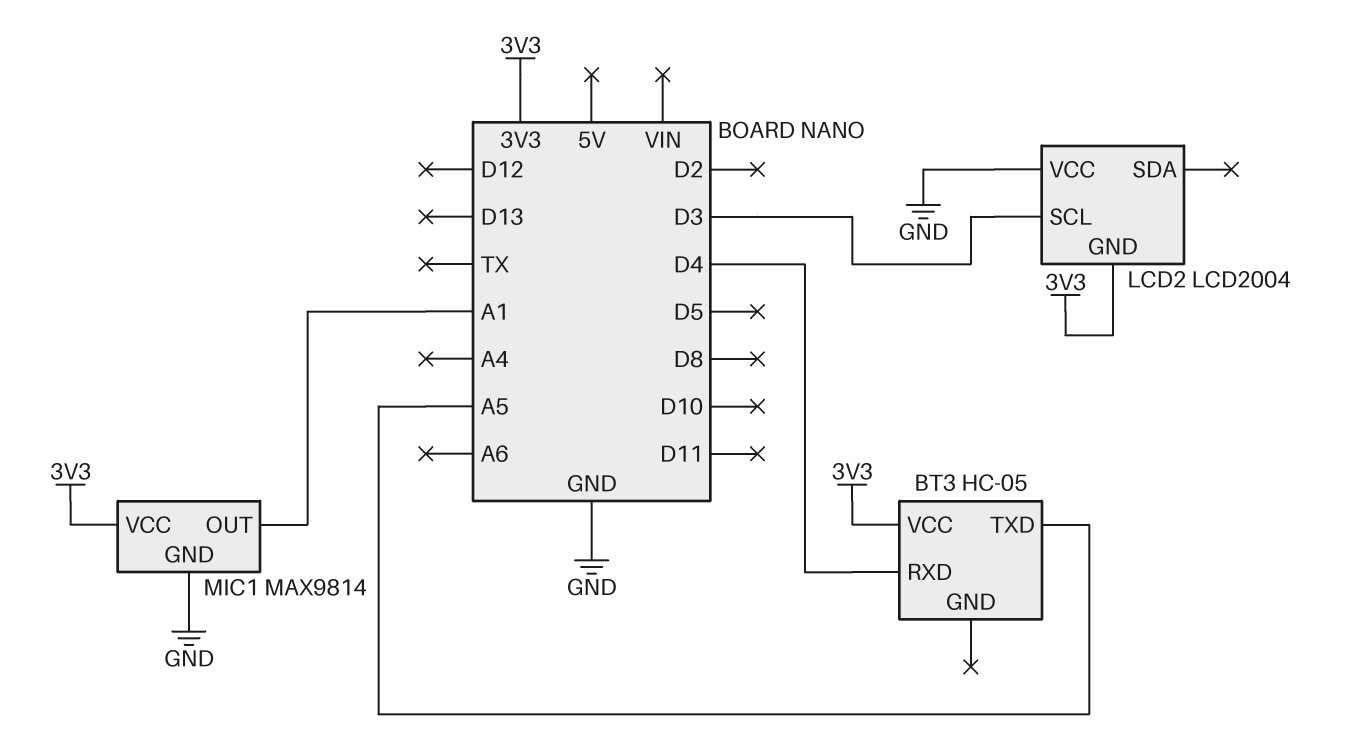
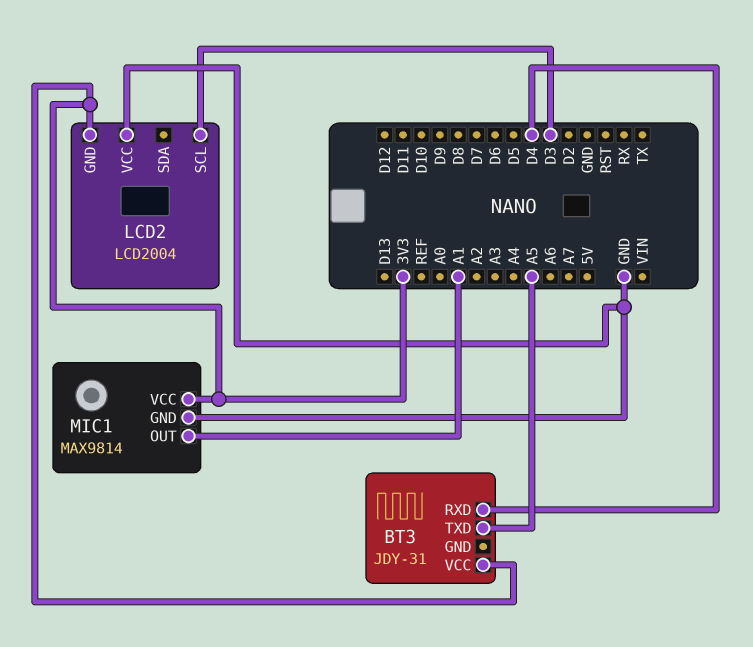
BT3: HC-05 -> JDY-31

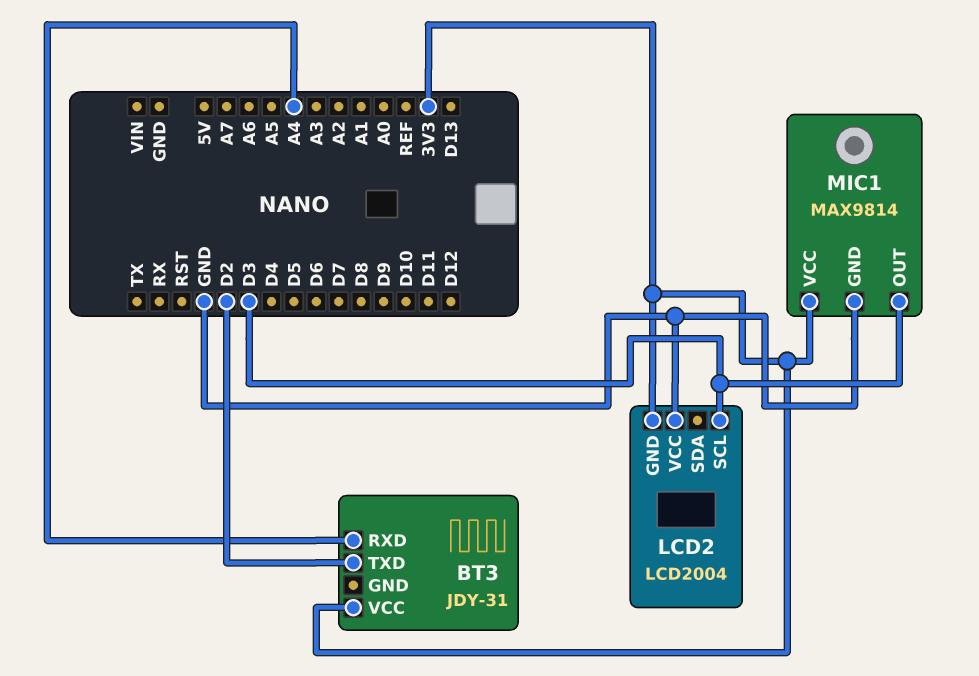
BT3 pin RXD: D4 -> A4
BT3 pin TXD: A5 -> D2
MIC1 pin OUT: A1 -> D3

